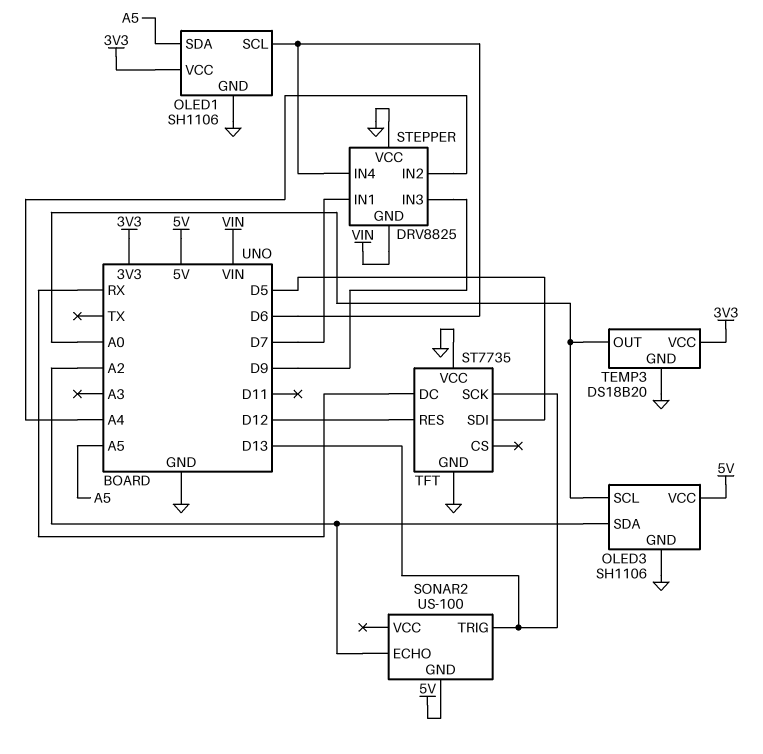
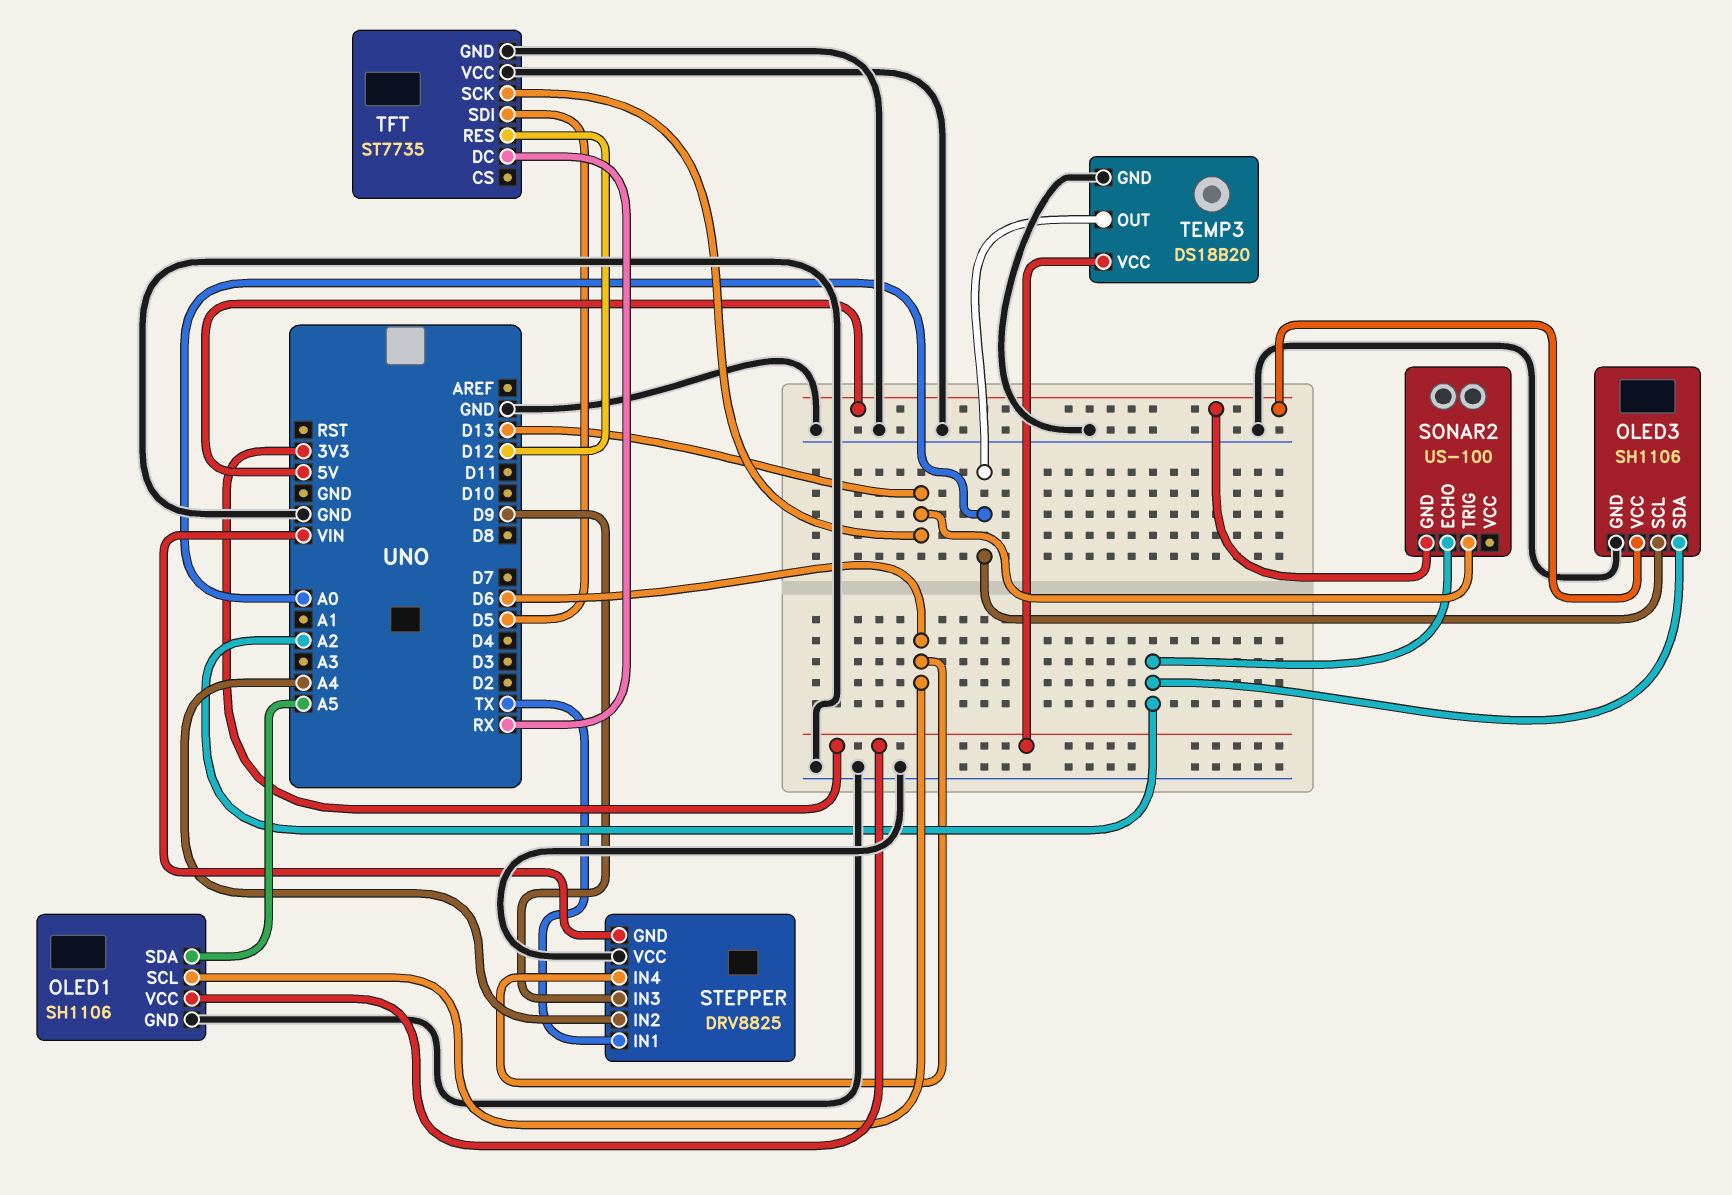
STEPPER pin IN1: D7 -> TX

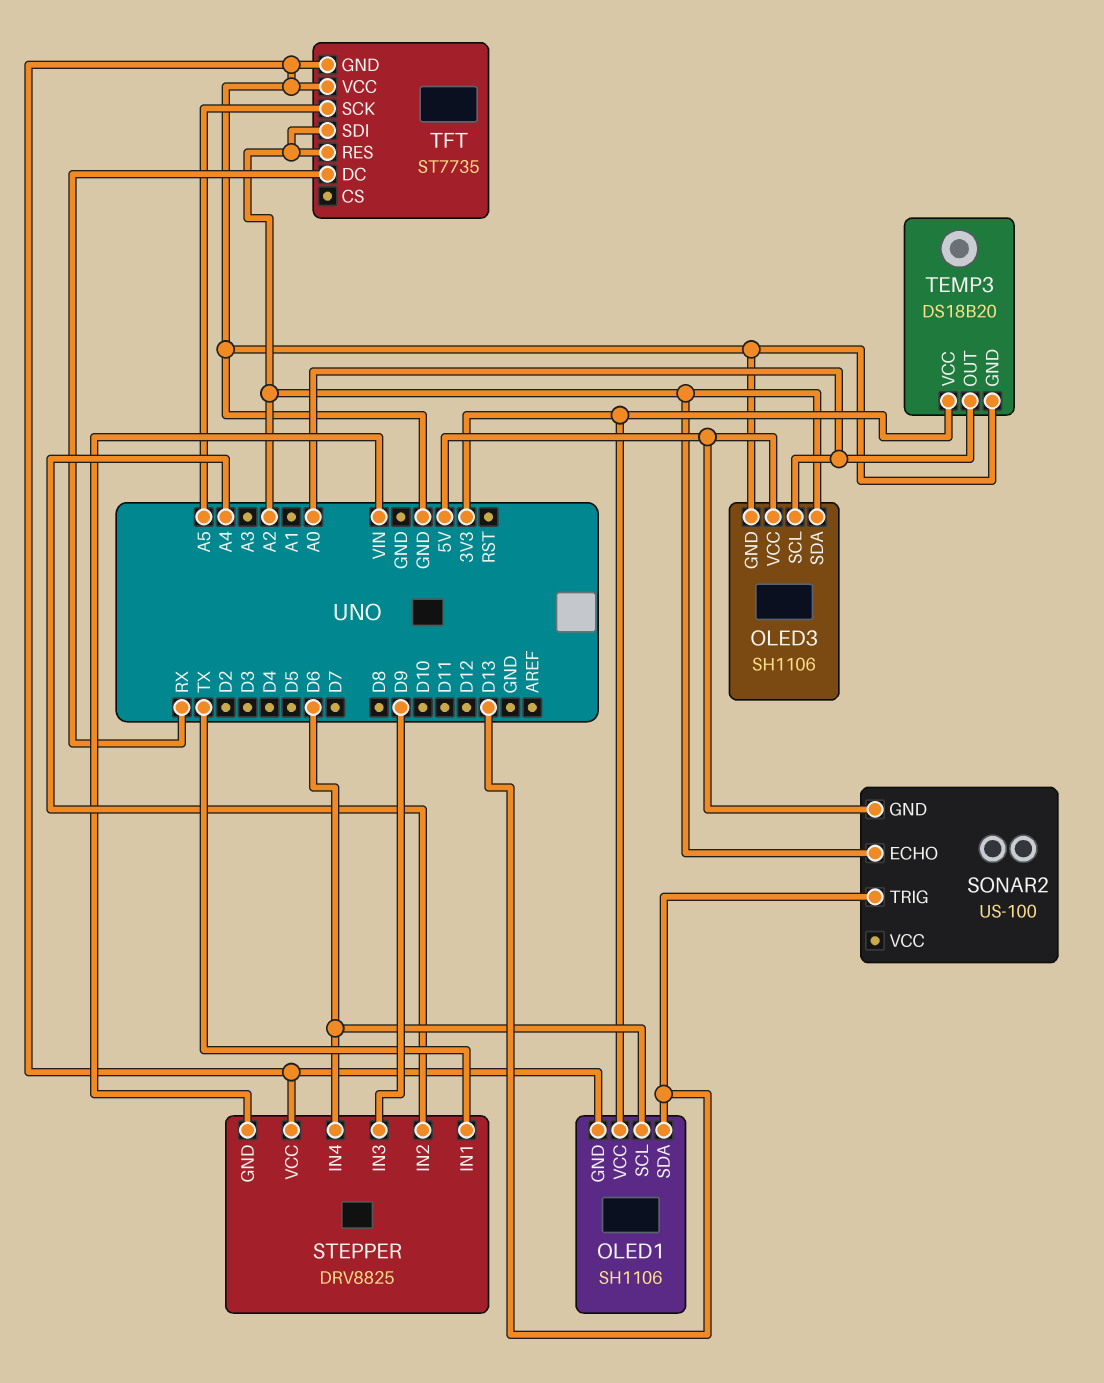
OLED1 pin SDA: A5 -> D13
TFT pin RES: D12 -> A2
TFT pin SCK: D13 -> A5
TFT pin SDI: D5 -> A2

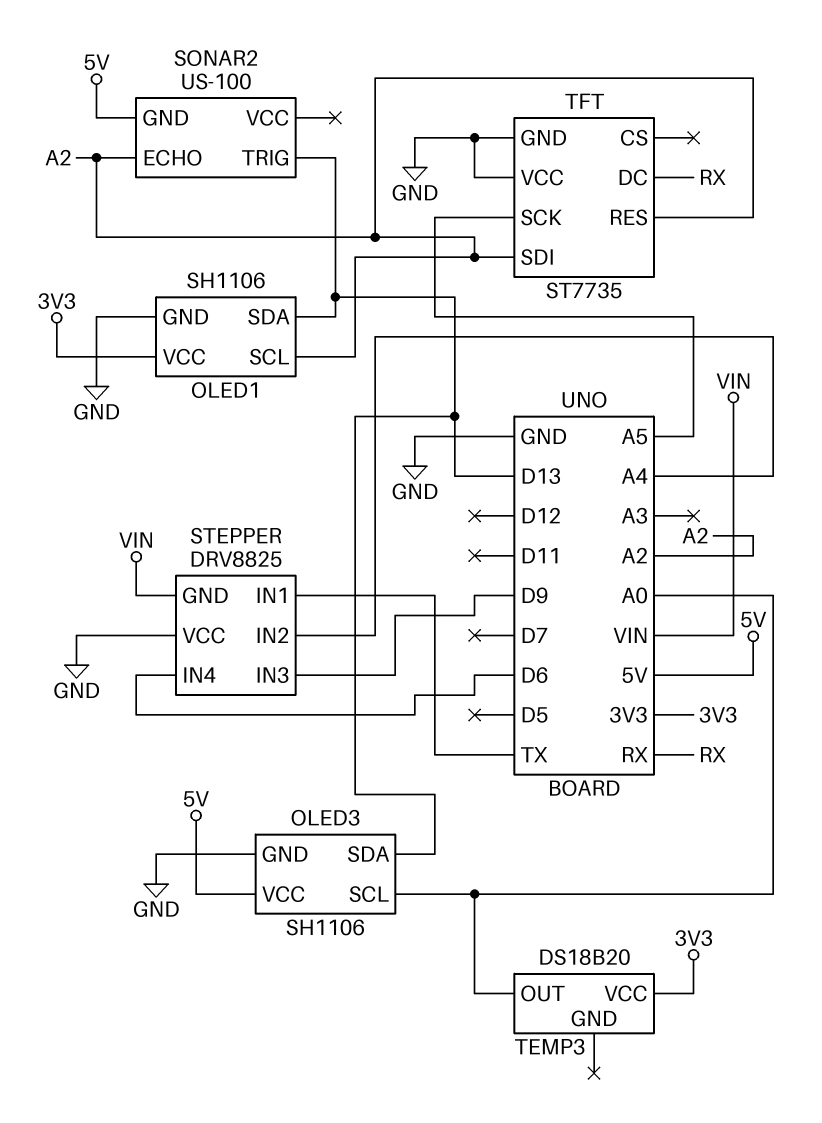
OLED1 pin SCL: D6 -> A2
OLED3 pin SDA: A2 -> D13
TEMP3 pin GND: GND -> none

